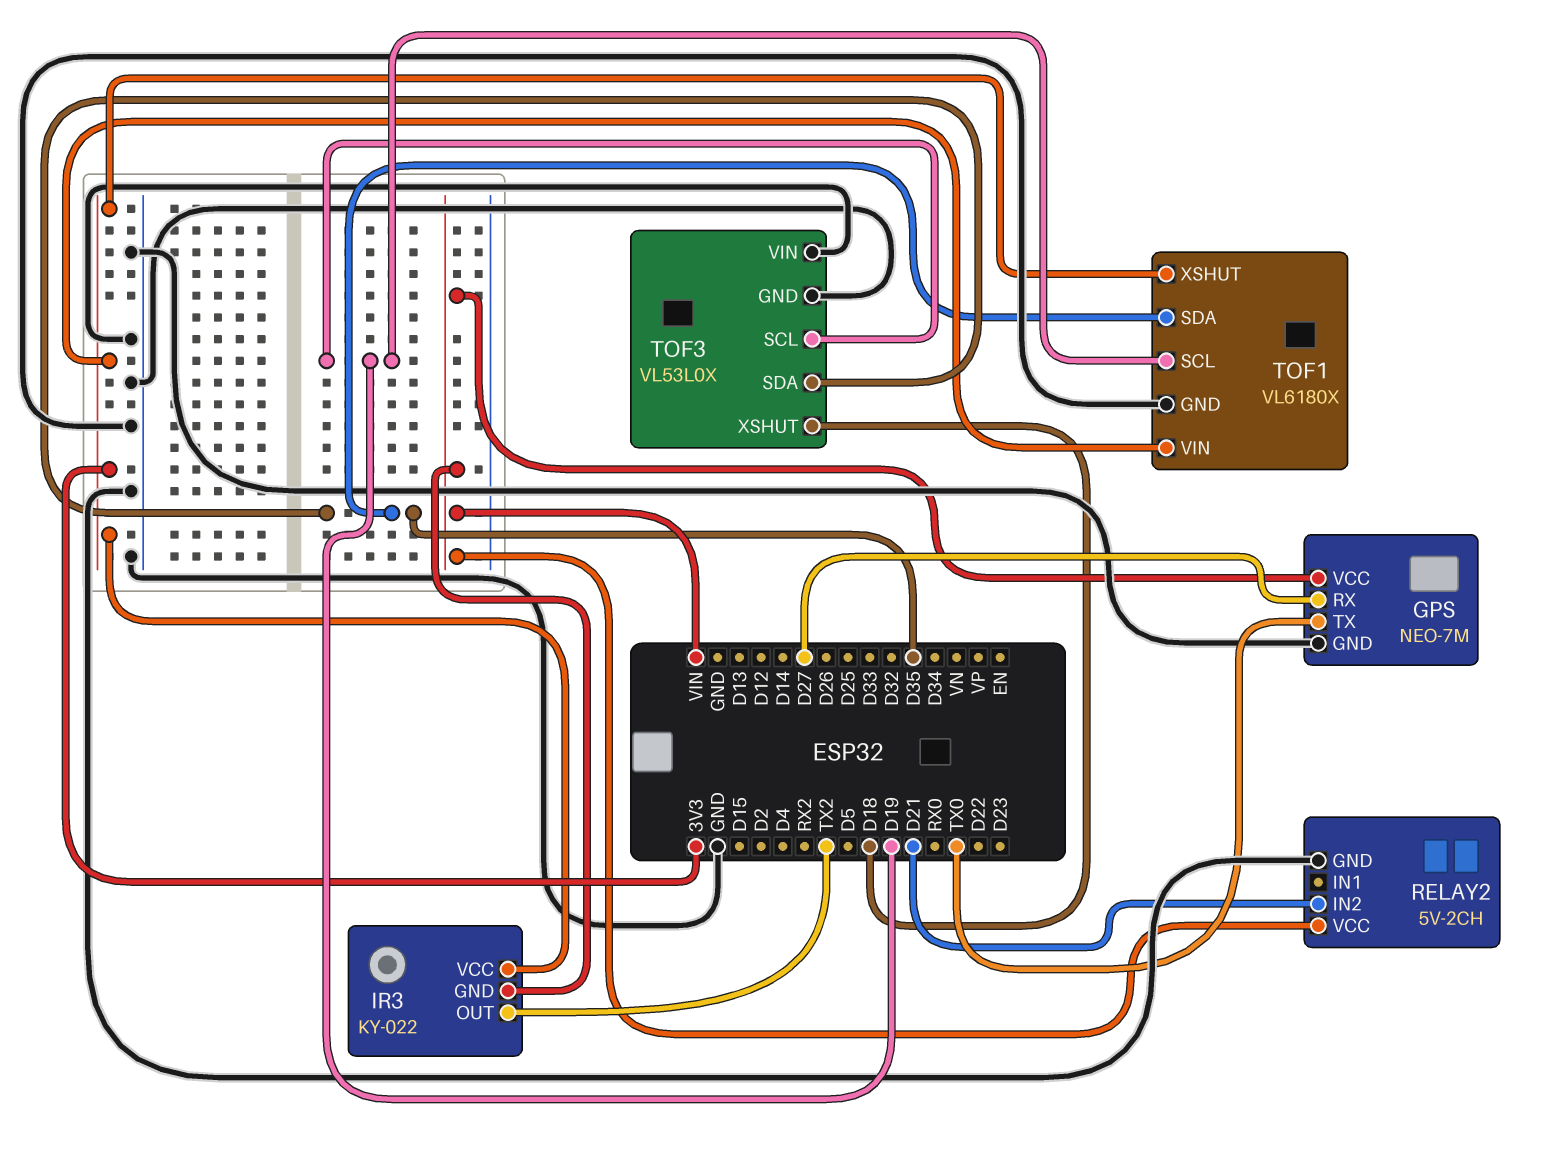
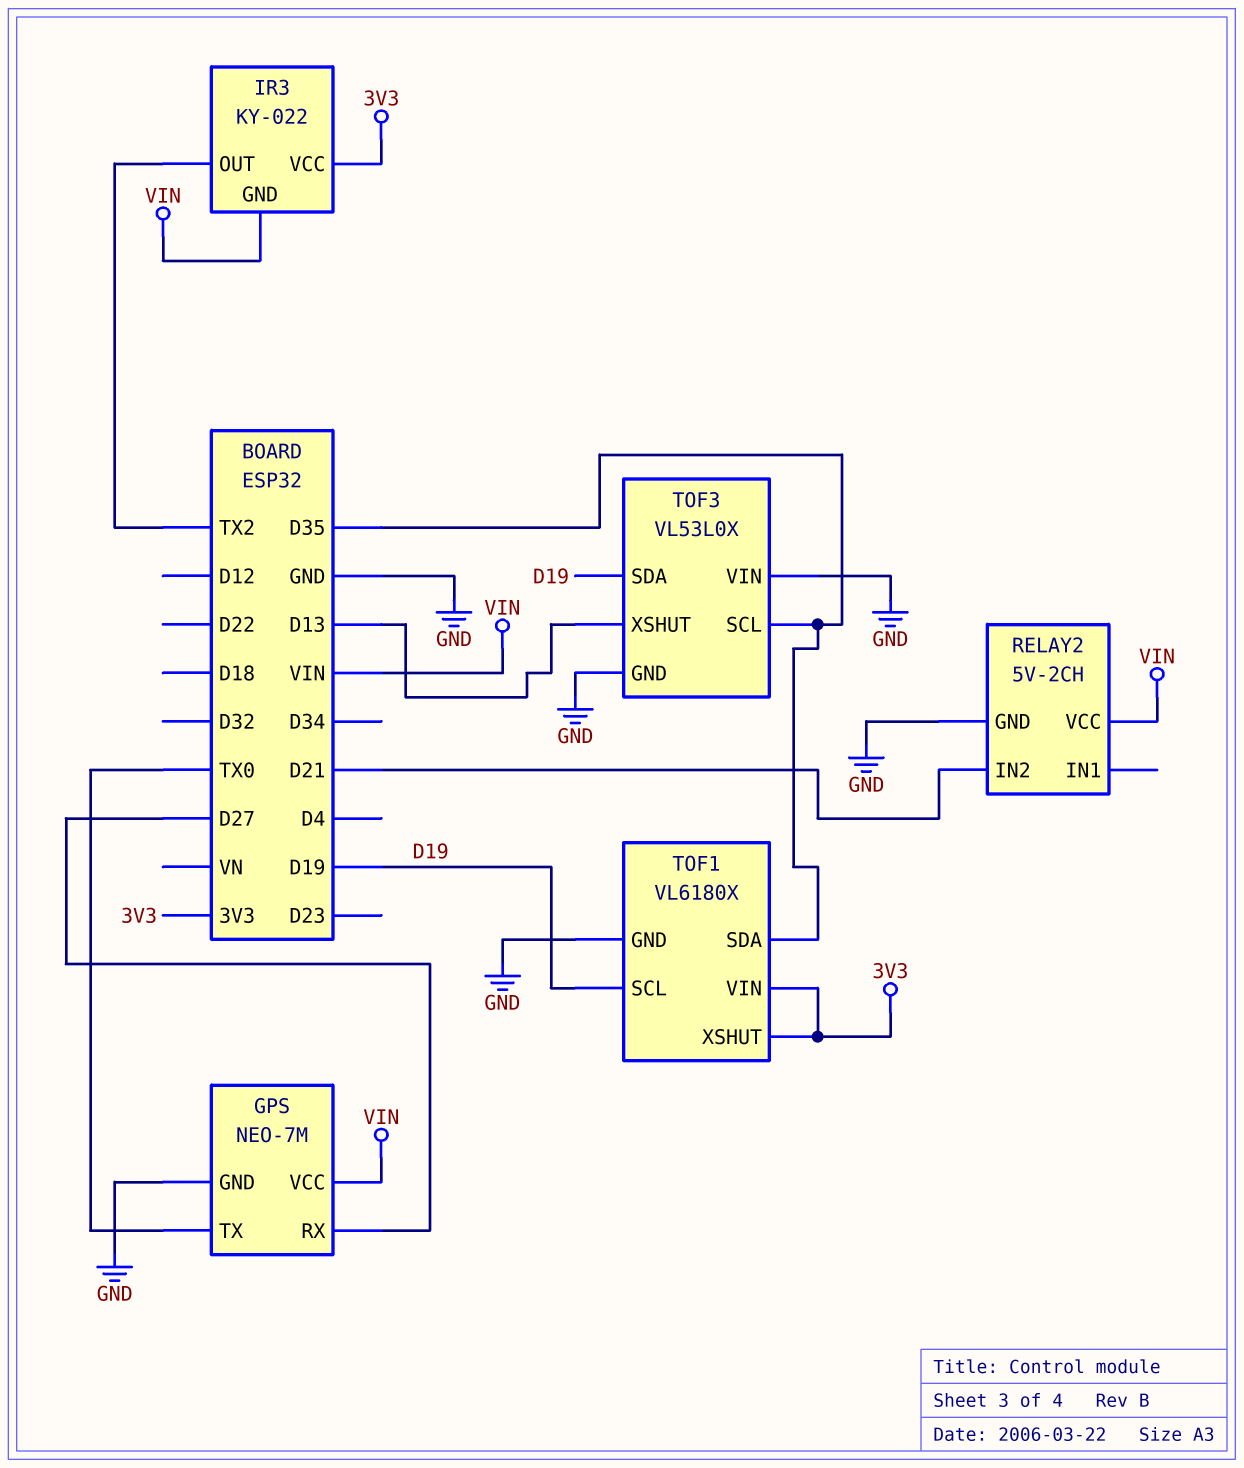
TOF3 pin SCL: D19 -> D35
TOF3 pin SDA: D35 -> D19
TOF3 pin XSHUT: D18 -> D13

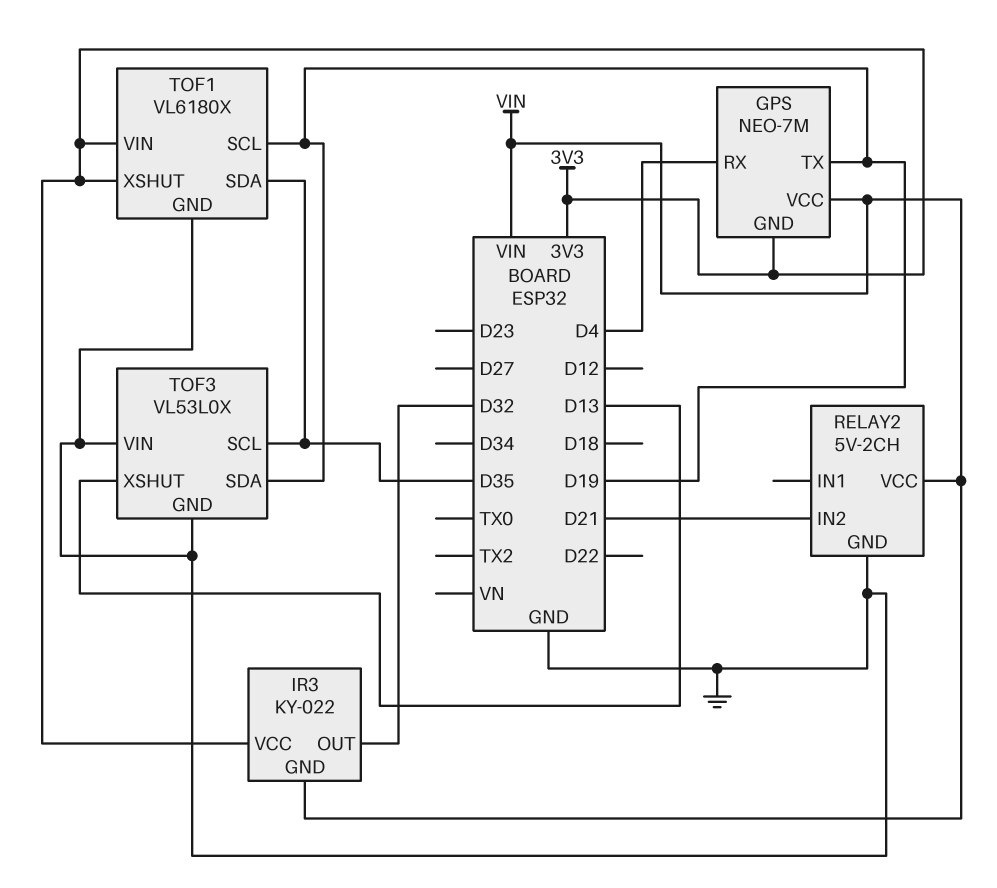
GPS pin GND: GND -> 3V3
GPS pin RX: D27 -> D4
GPS pin TX: TX0 -> D19
IR3 pin OUT: TX2 -> D32

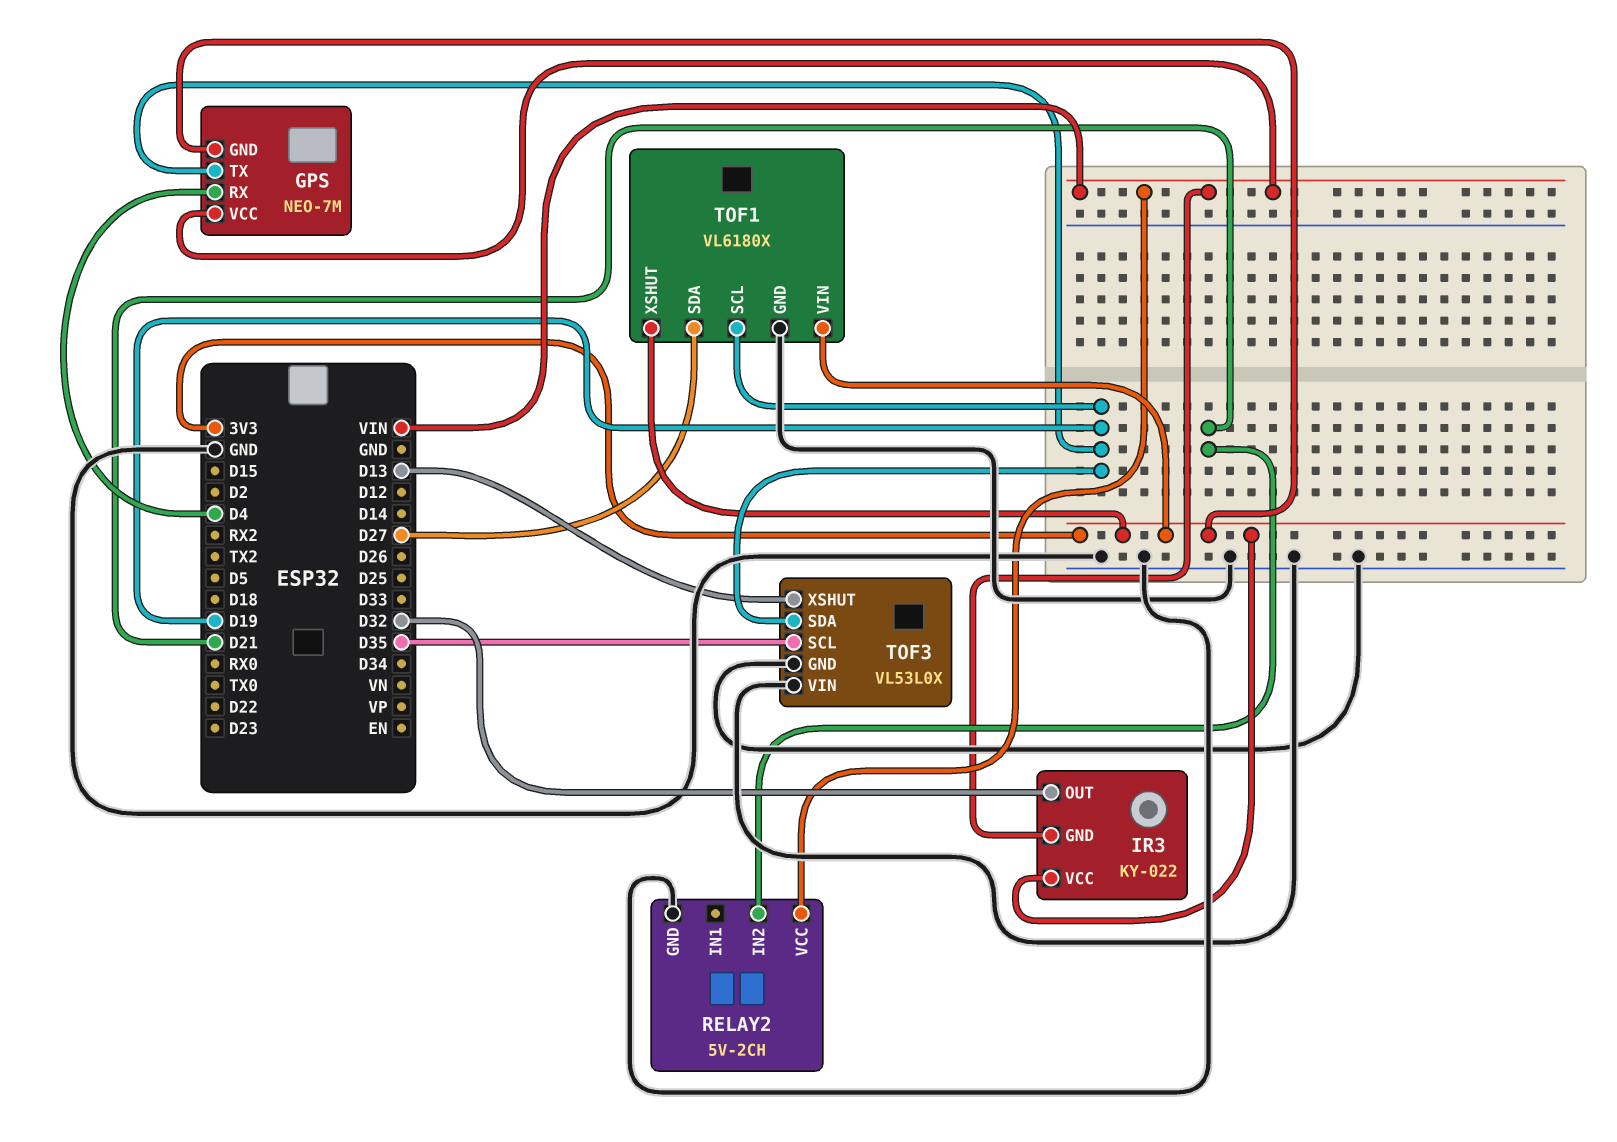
TOF1 pin SDA: D35 -> D27

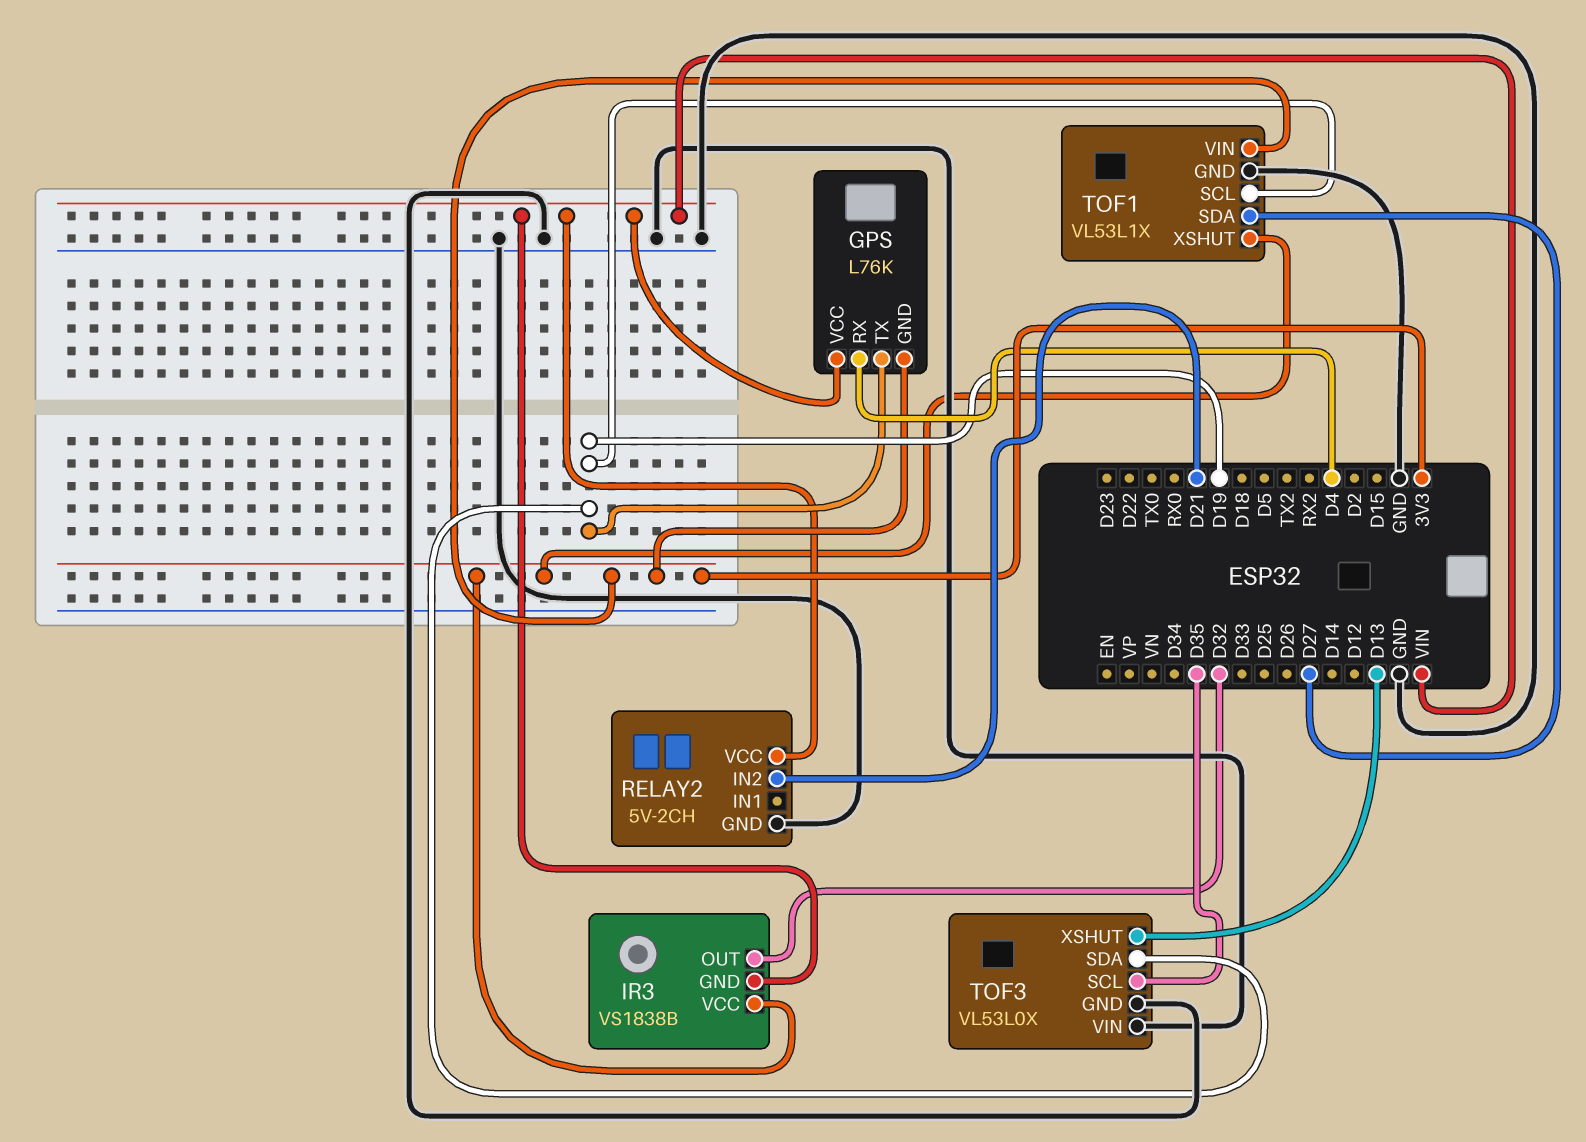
GPS: NEO-7M -> L76K
IR3: KY-022 -> VS1838B
TOF1: VL6180X -> VL53L1X

